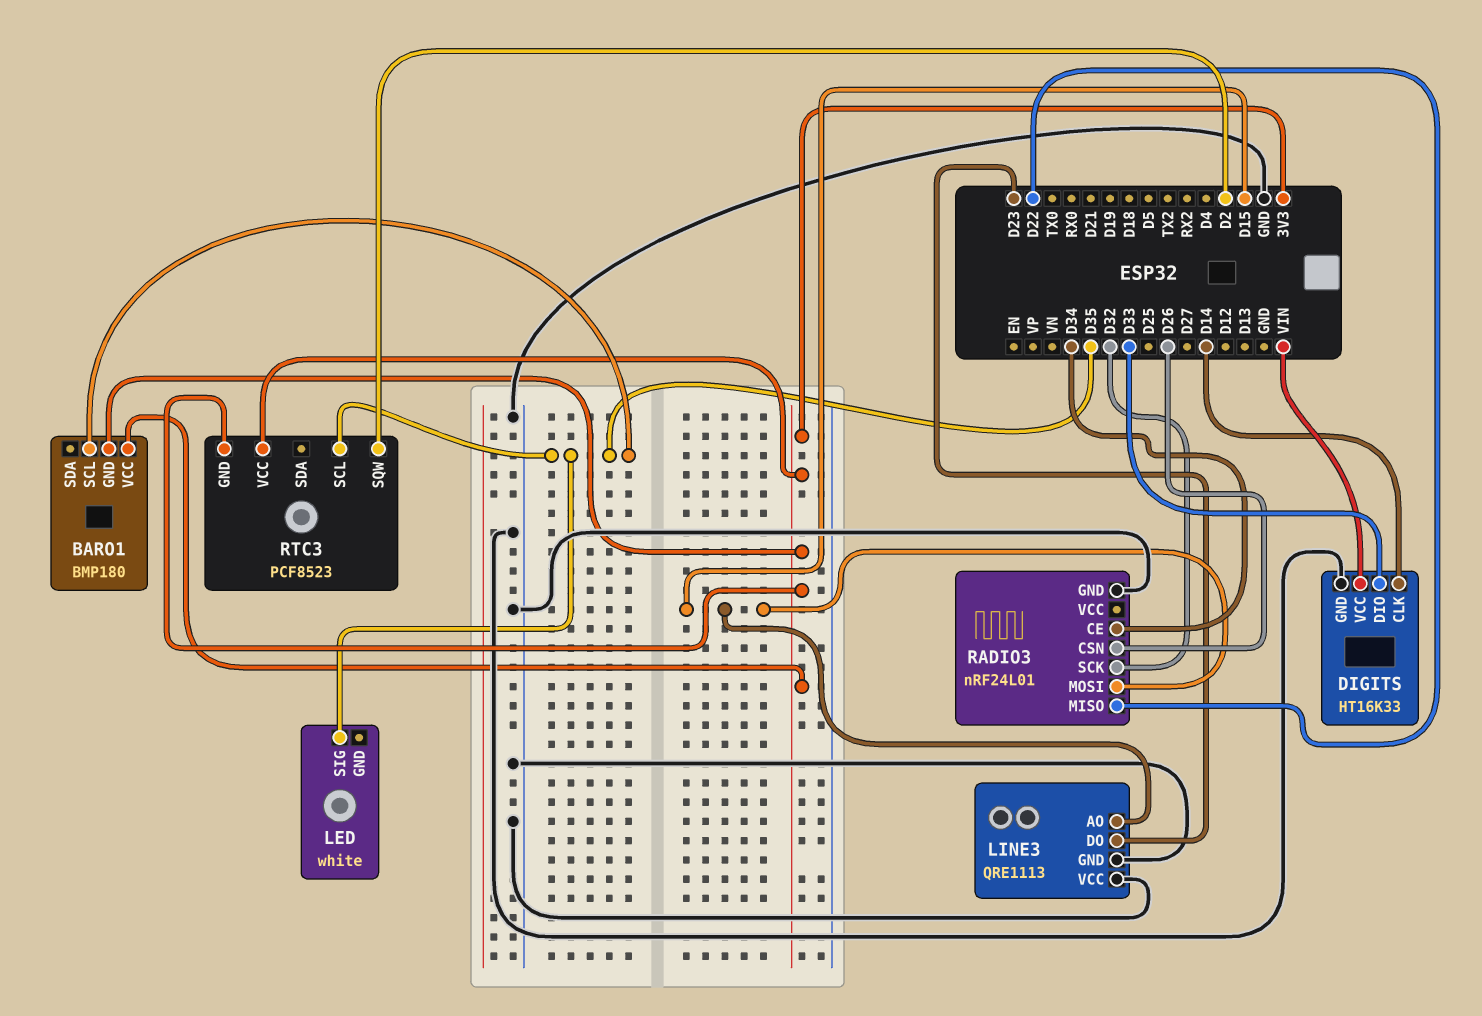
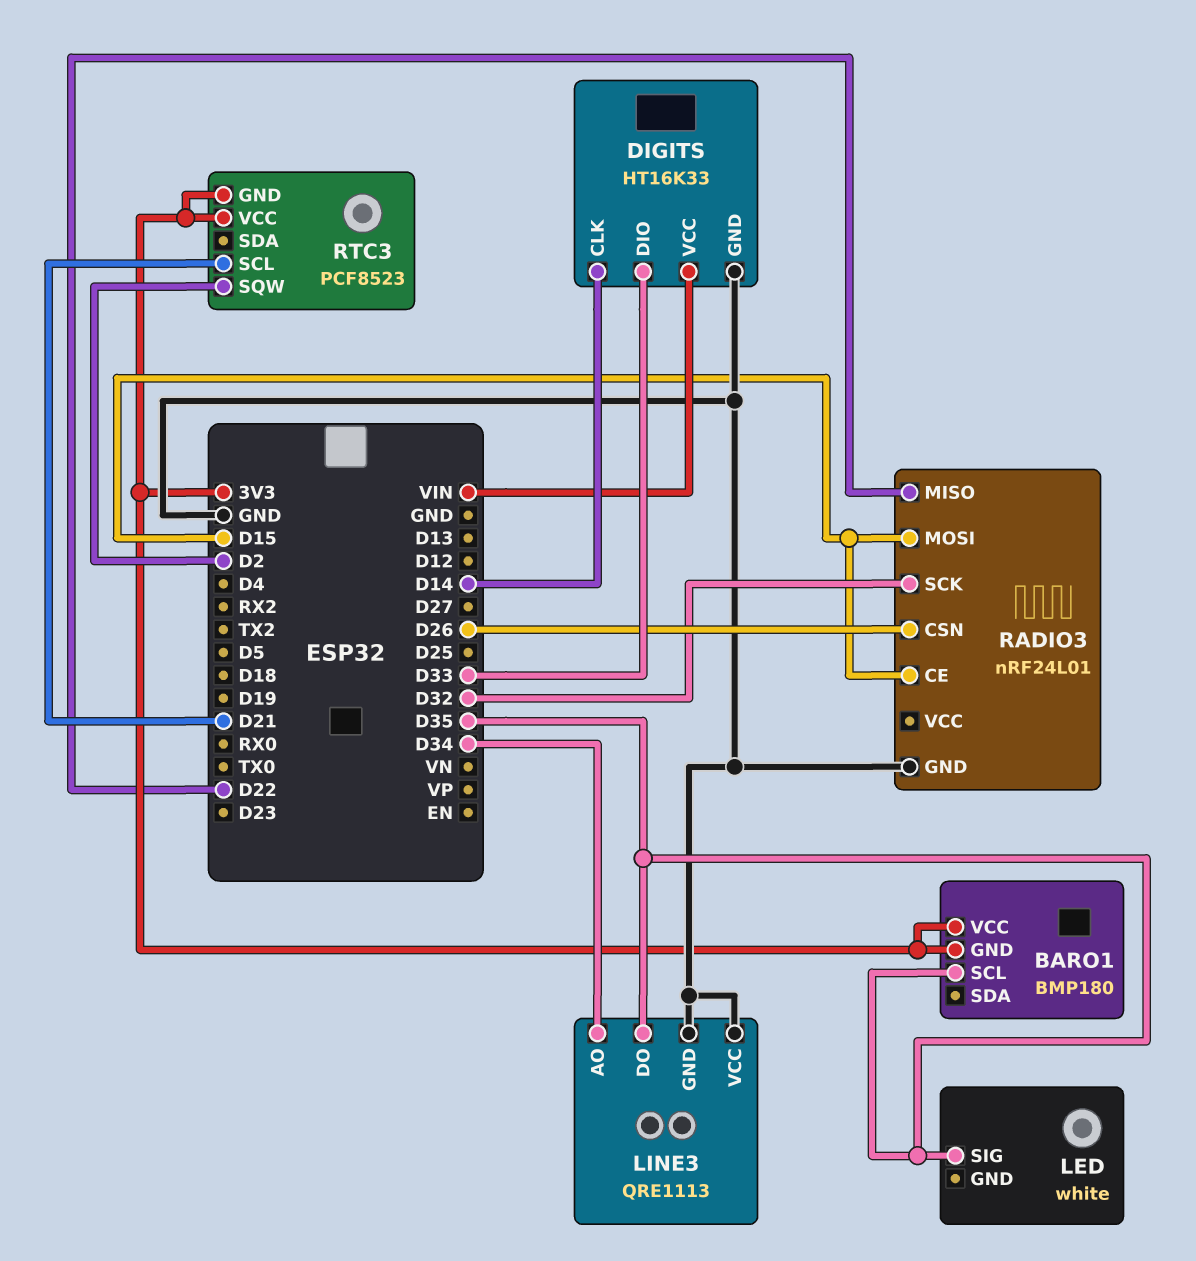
LINE3 pin AO: D15 -> D34
LINE3 pin DO: D23 -> D35
RADIO3 pin CE: D34 -> D15
RTC3 pin SCL: D35 -> D21

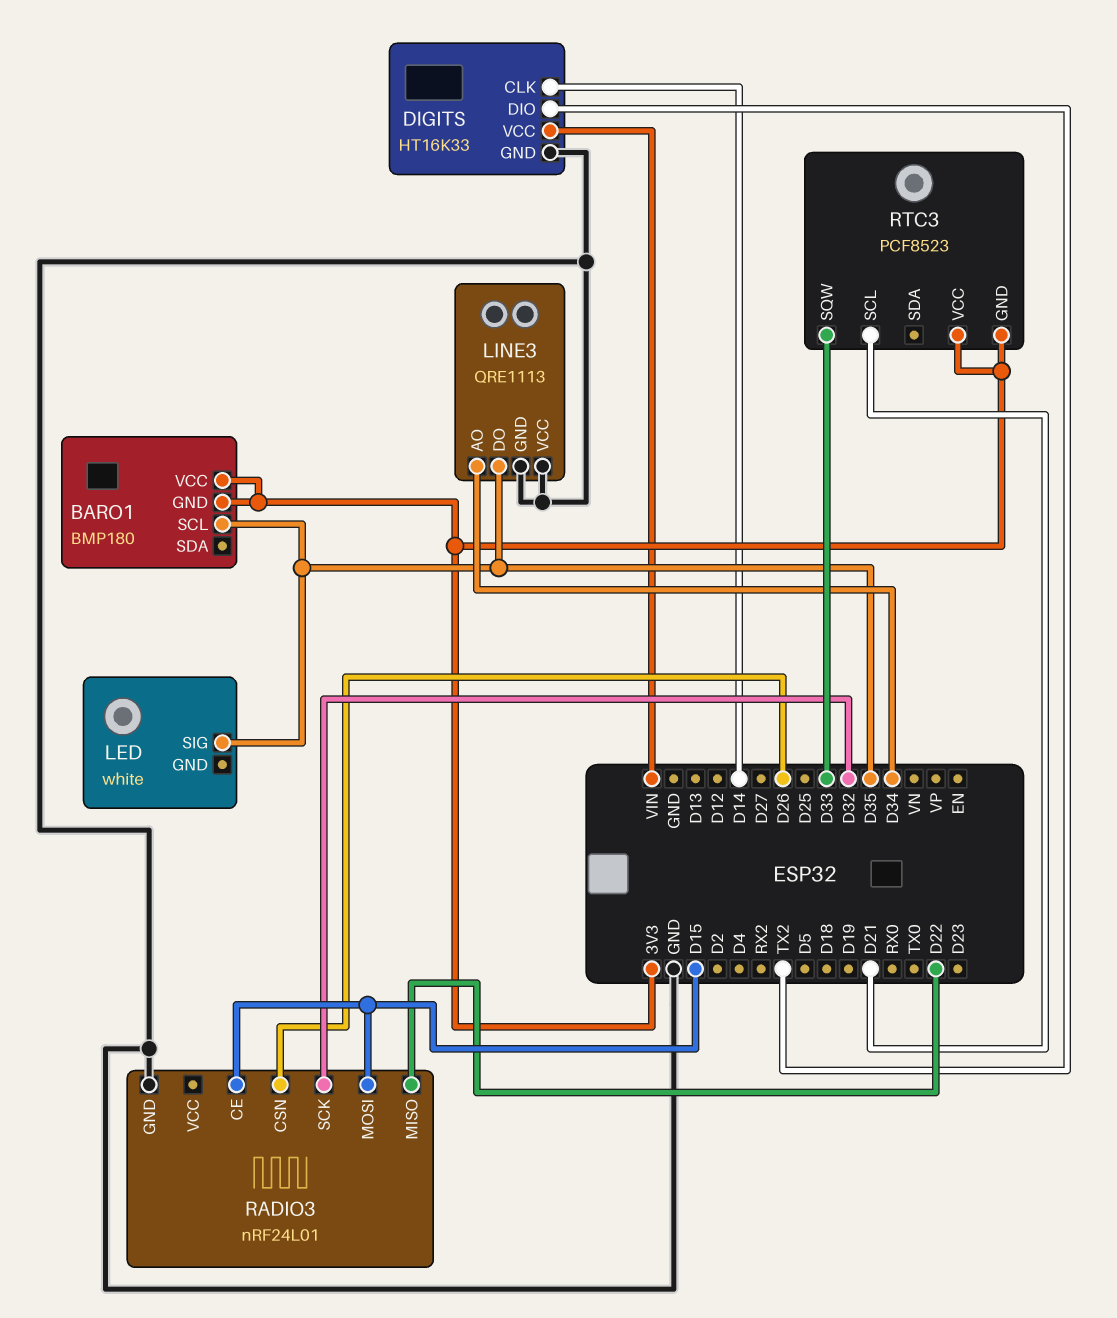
DIGITS pin DIO: D33 -> TX2
RTC3 pin SQW: D2 -> D33

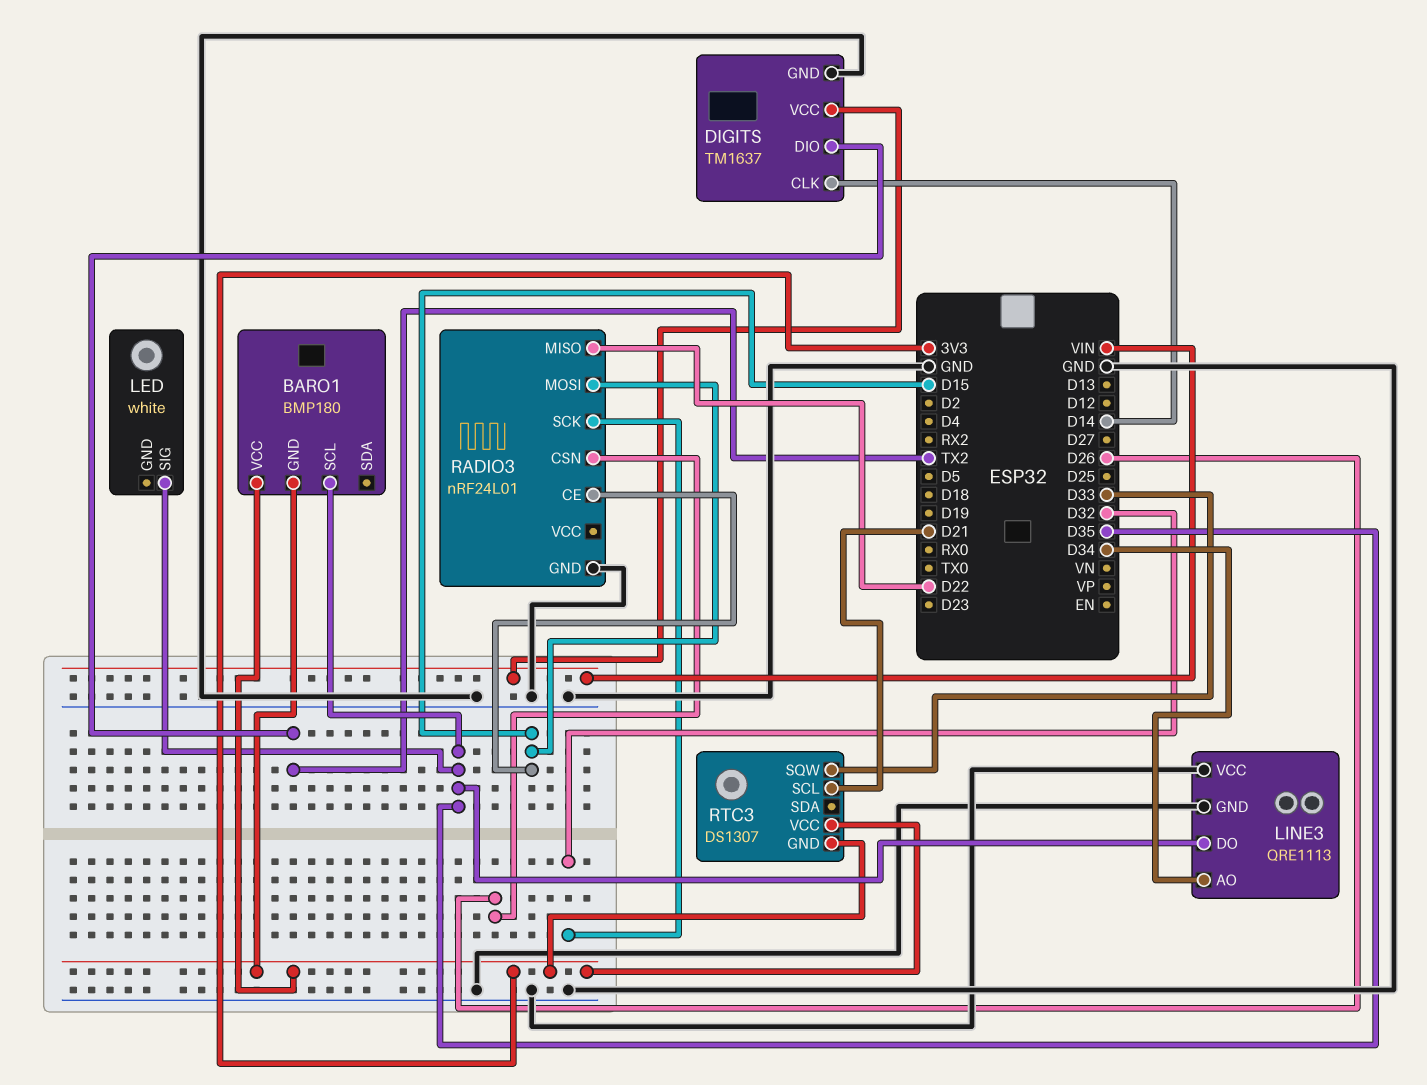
DIGITS: HT16K33 -> TM1637
RTC3: PCF8523 -> DS1307

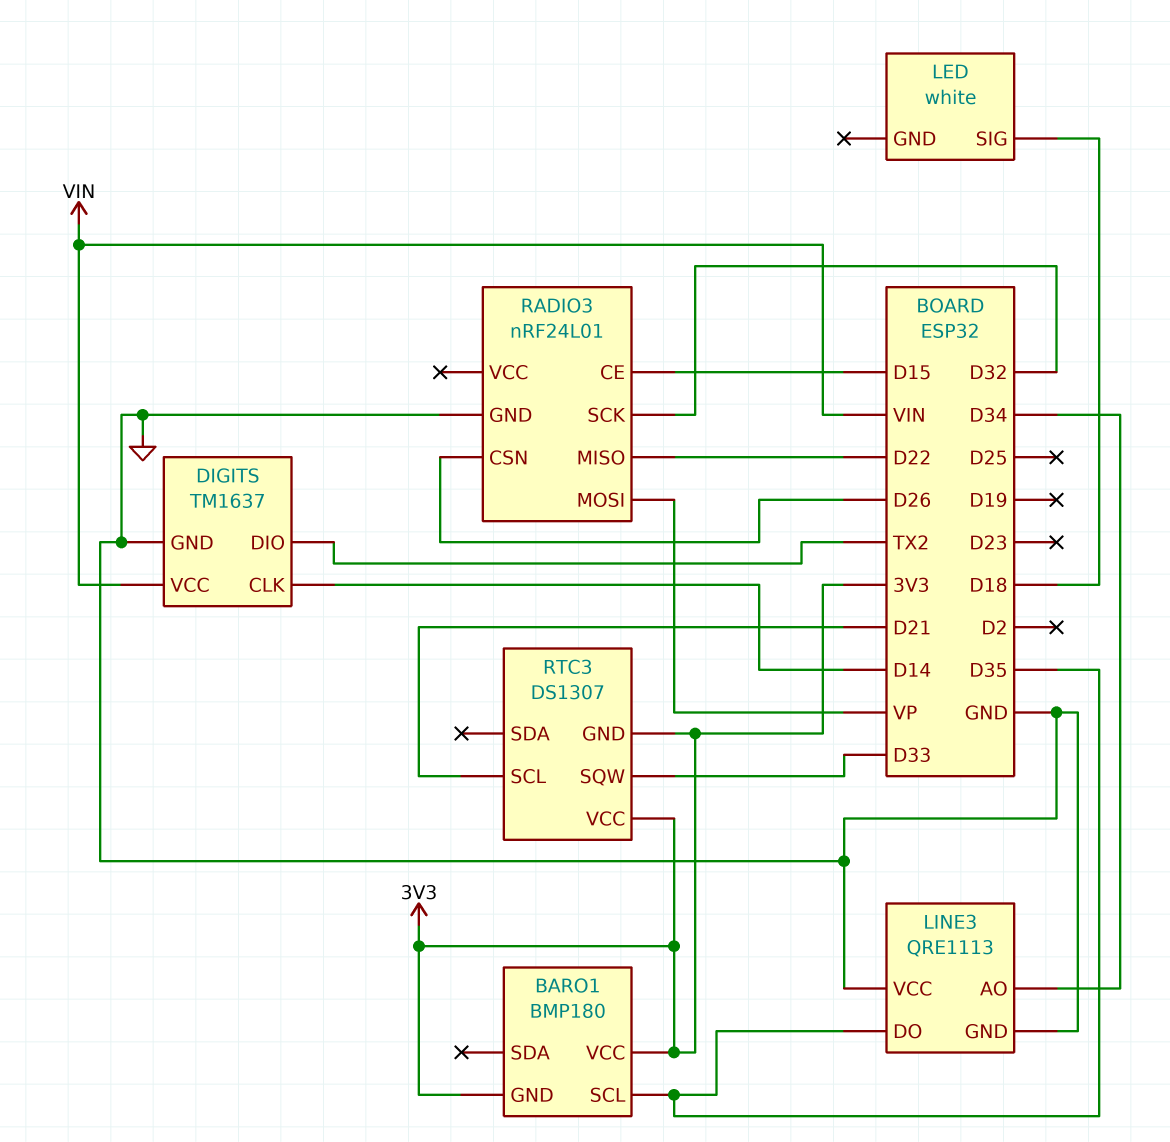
LED pin SIG: D35 -> D18
RADIO3 pin MOSI: D15 -> VP

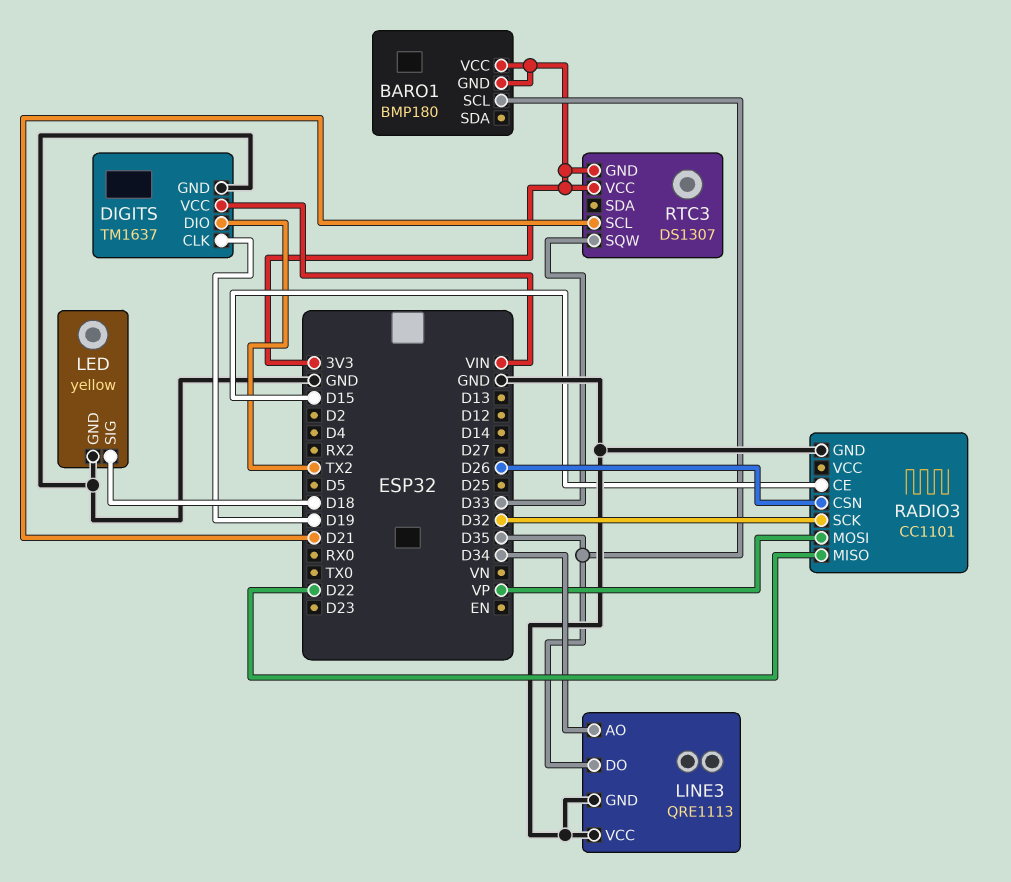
DIGITS pin CLK: D14 -> D19
LED: white -> yellow
LED pin GND: none -> GND
RADIO3: nRF24L01 -> CC1101

